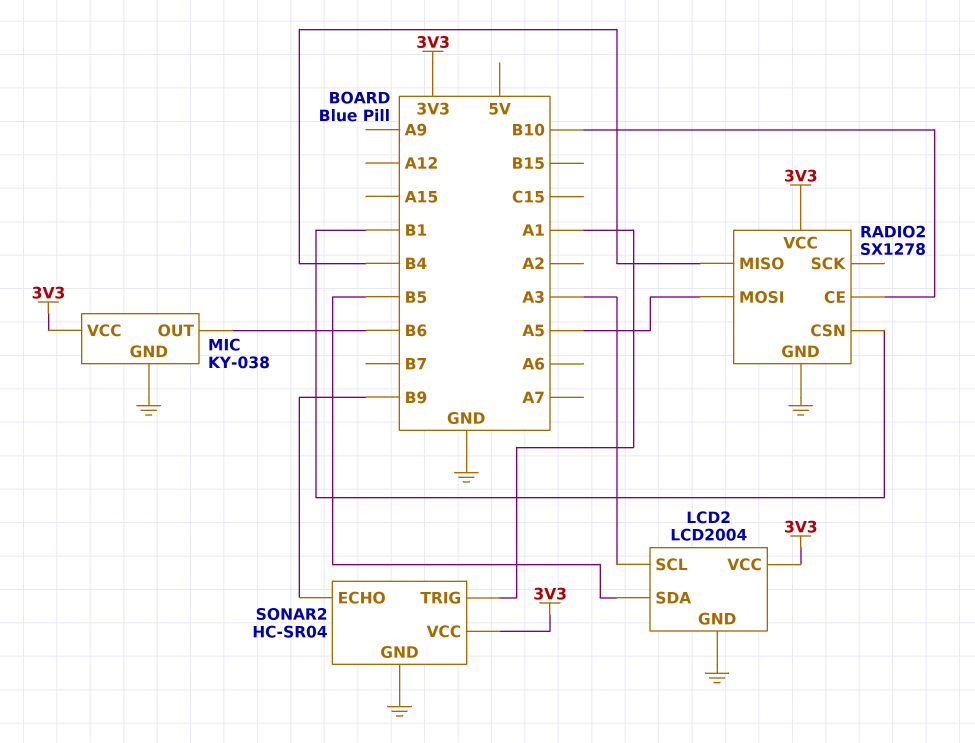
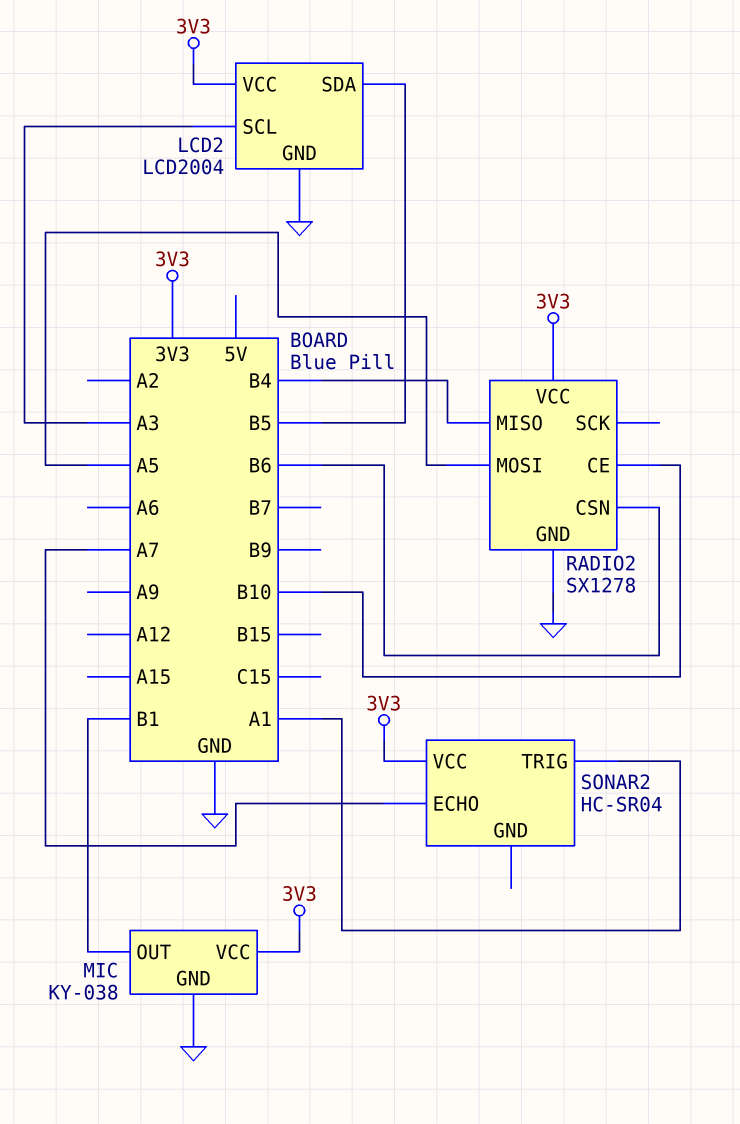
MIC pin OUT: B6 -> B1
RADIO2 pin CSN: B1 -> B6
SONAR2 pin ECHO: B9 -> A7
SONAR2 pin GND: GND -> none

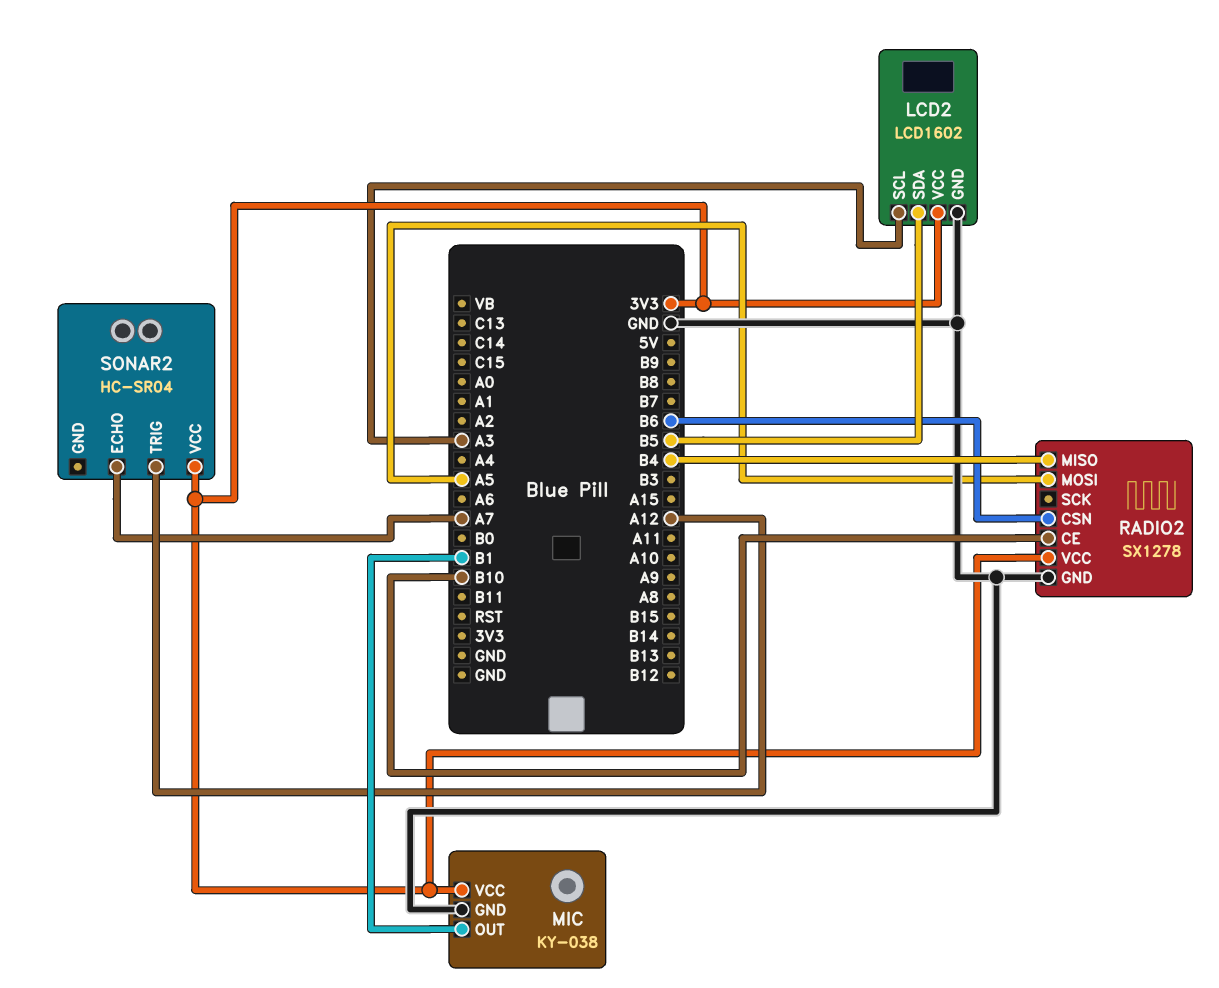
LCD2: LCD2004 -> LCD1602
SONAR2 pin TRIG: A1 -> A12

